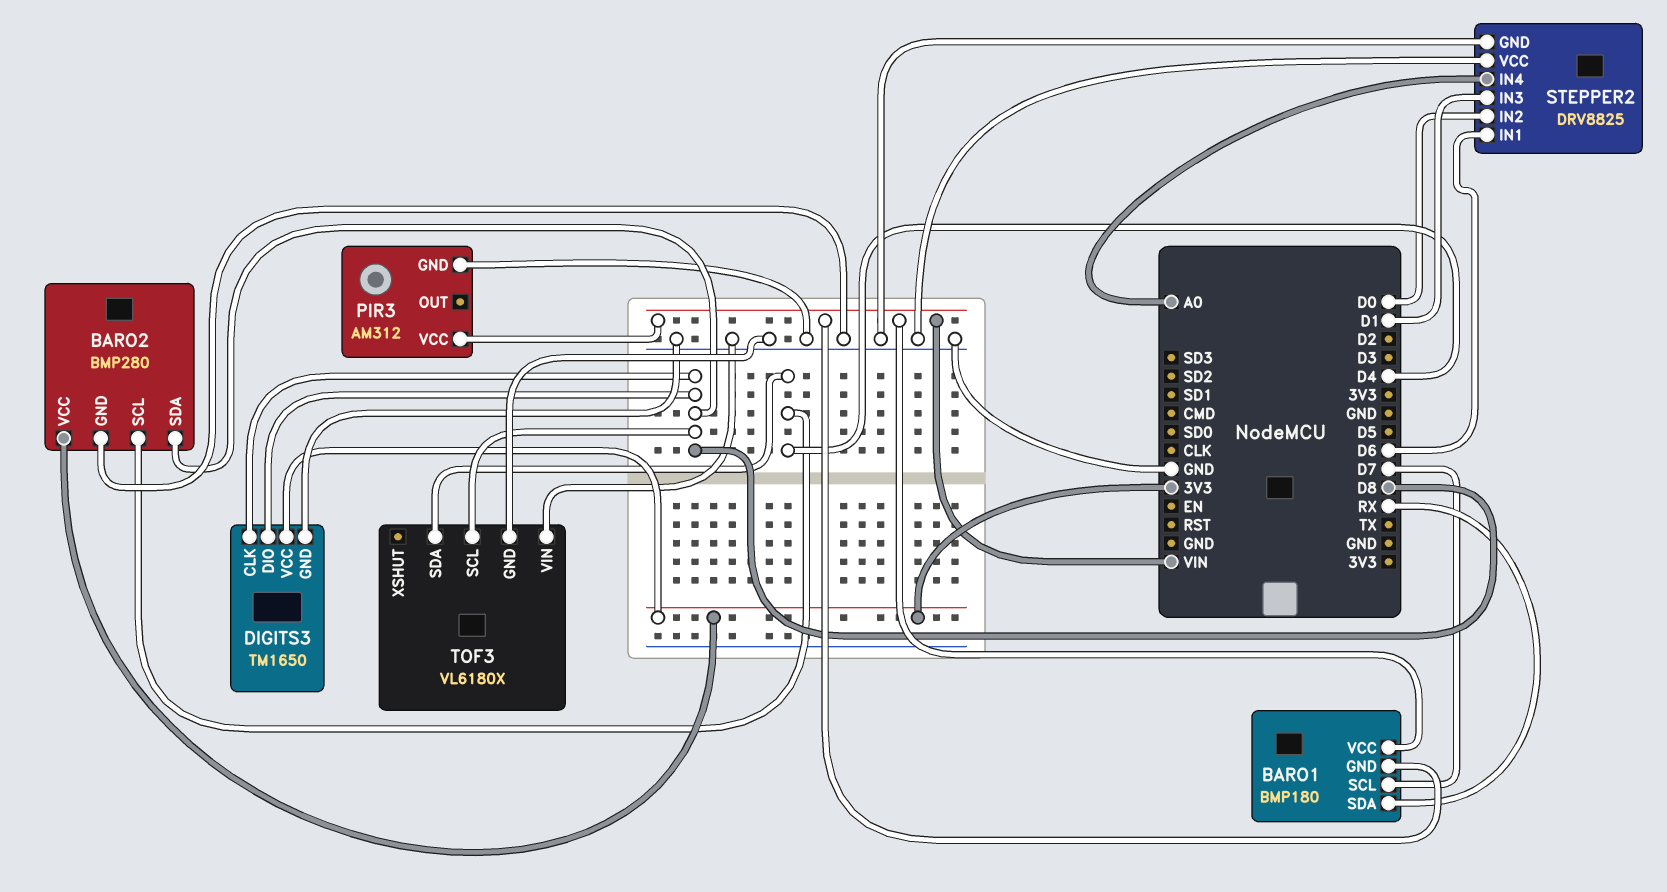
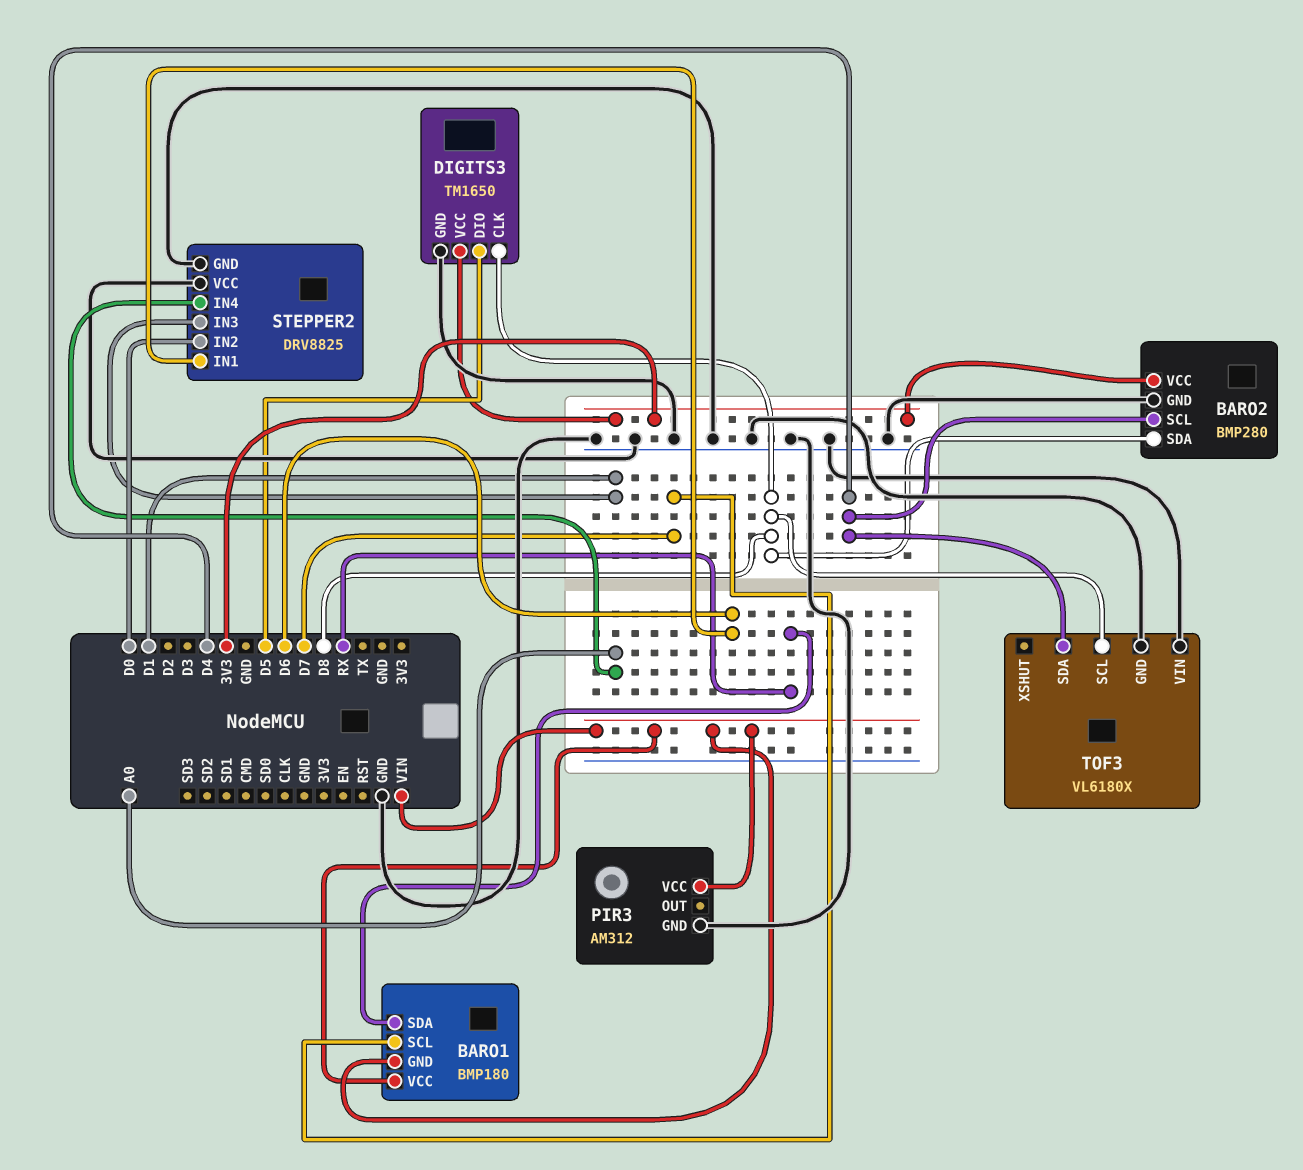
DIGITS3 pin DIO: D8 -> D5

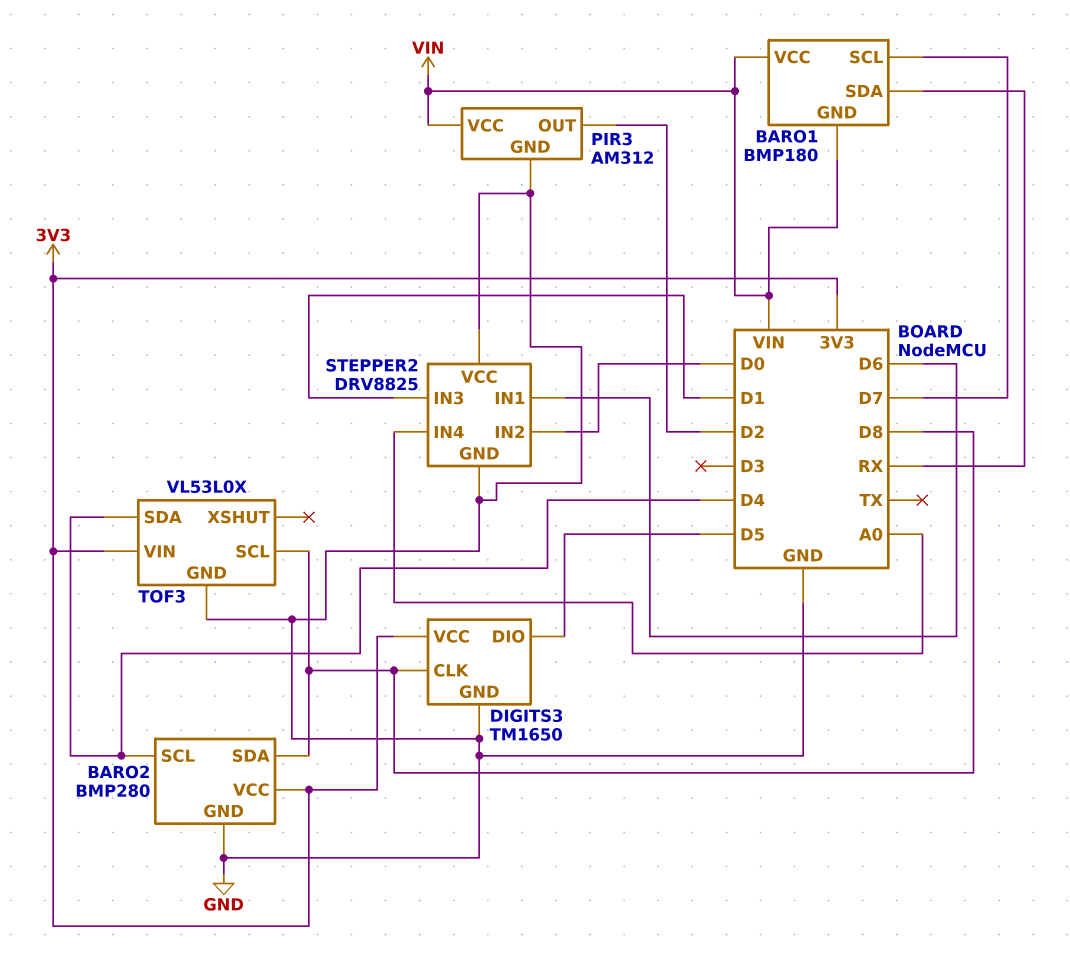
PIR3 pin OUT: none -> D2
TOF3: VL6180X -> VL53L0X
TOF3 pin VIN: GND -> 3V3

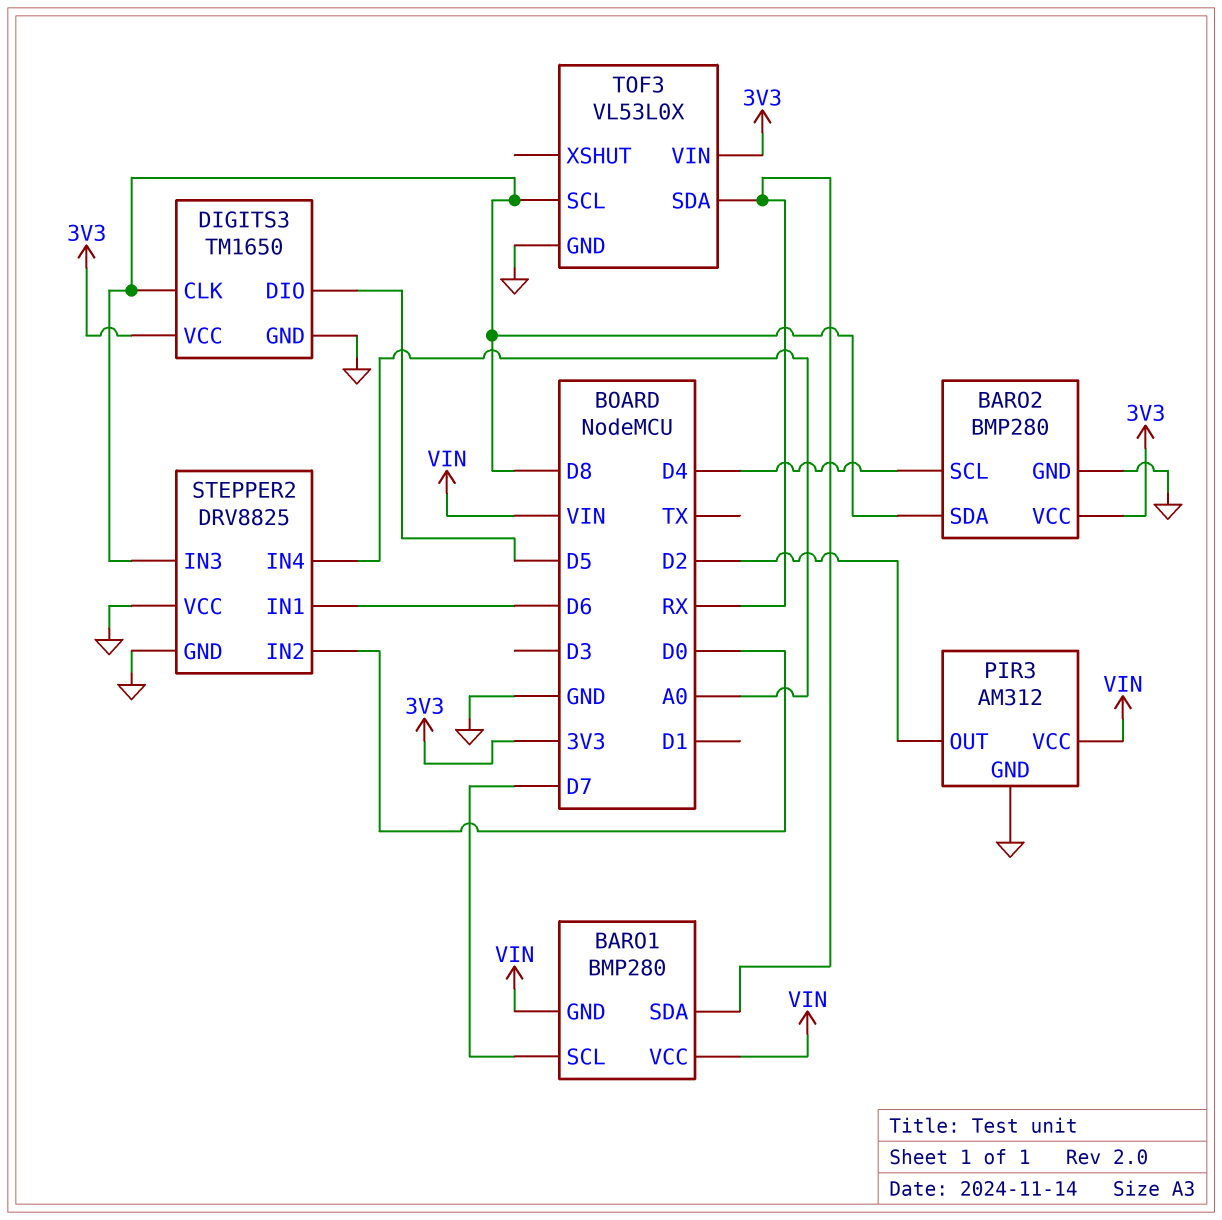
BARO1: BMP180 -> BMP280
STEPPER2 pin IN3: D1 -> D8
TOF3 pin SDA: D4 -> RX

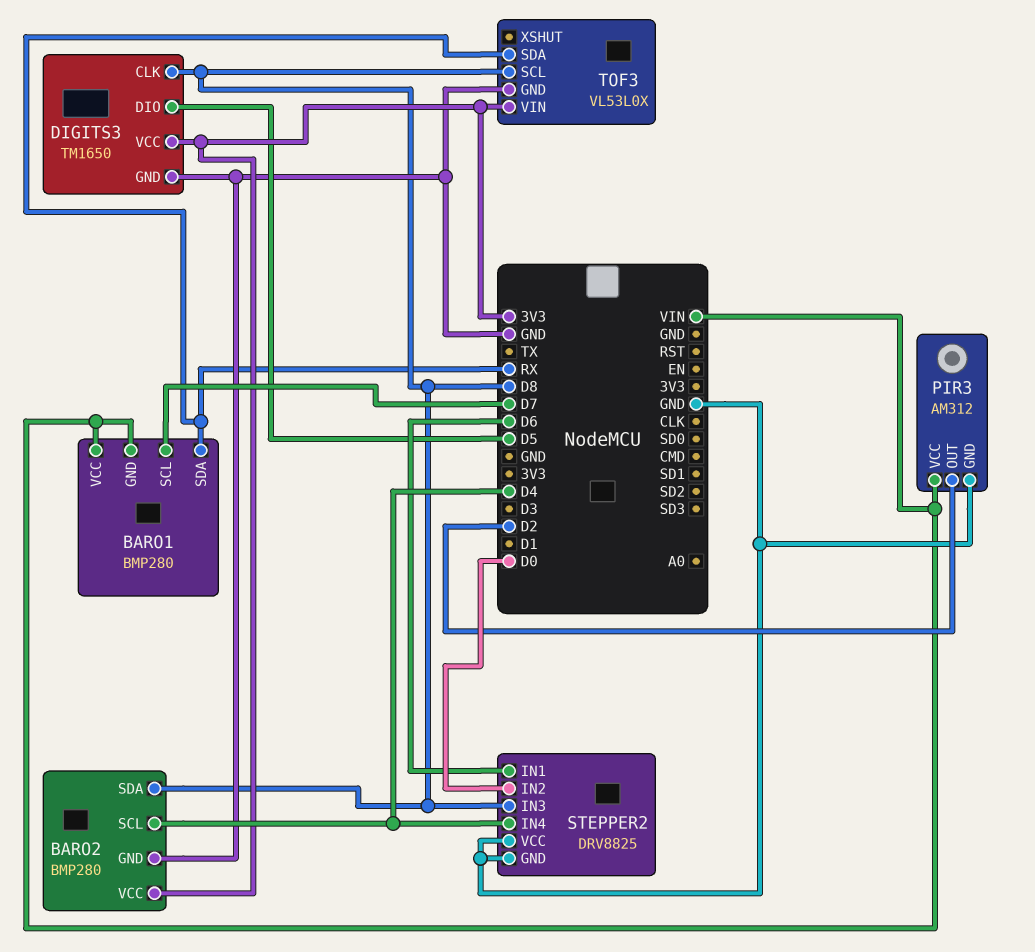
STEPPER2 pin IN4: A0 -> D4

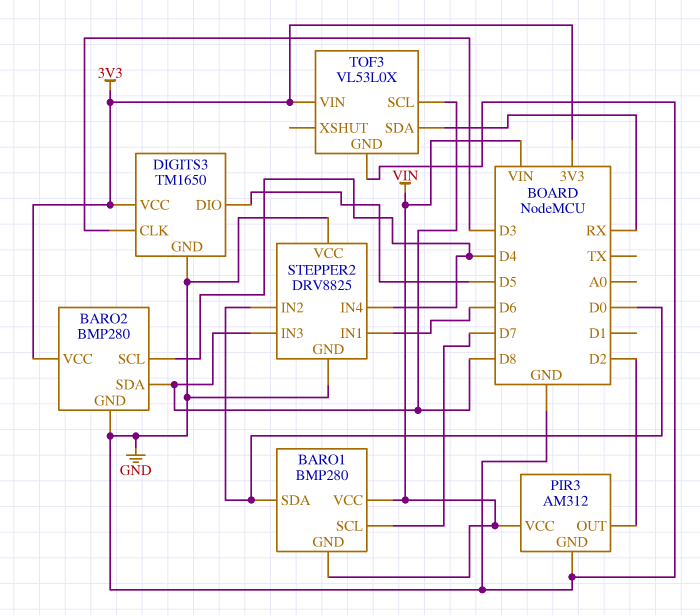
BARO1 pin SDA: RX -> D0
DIGITS3 pin CLK: D8 -> D3

